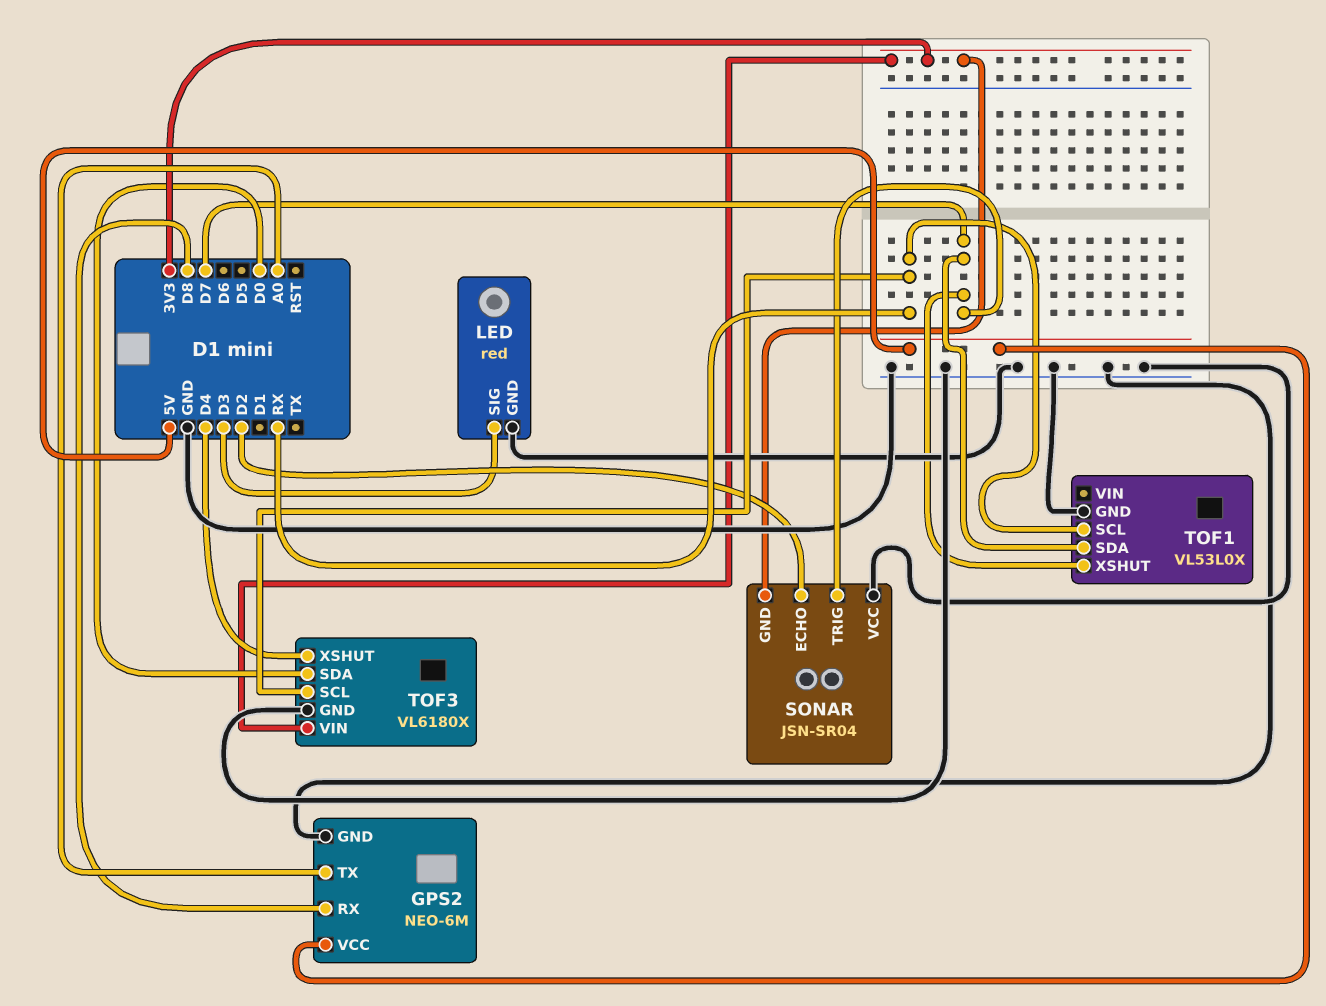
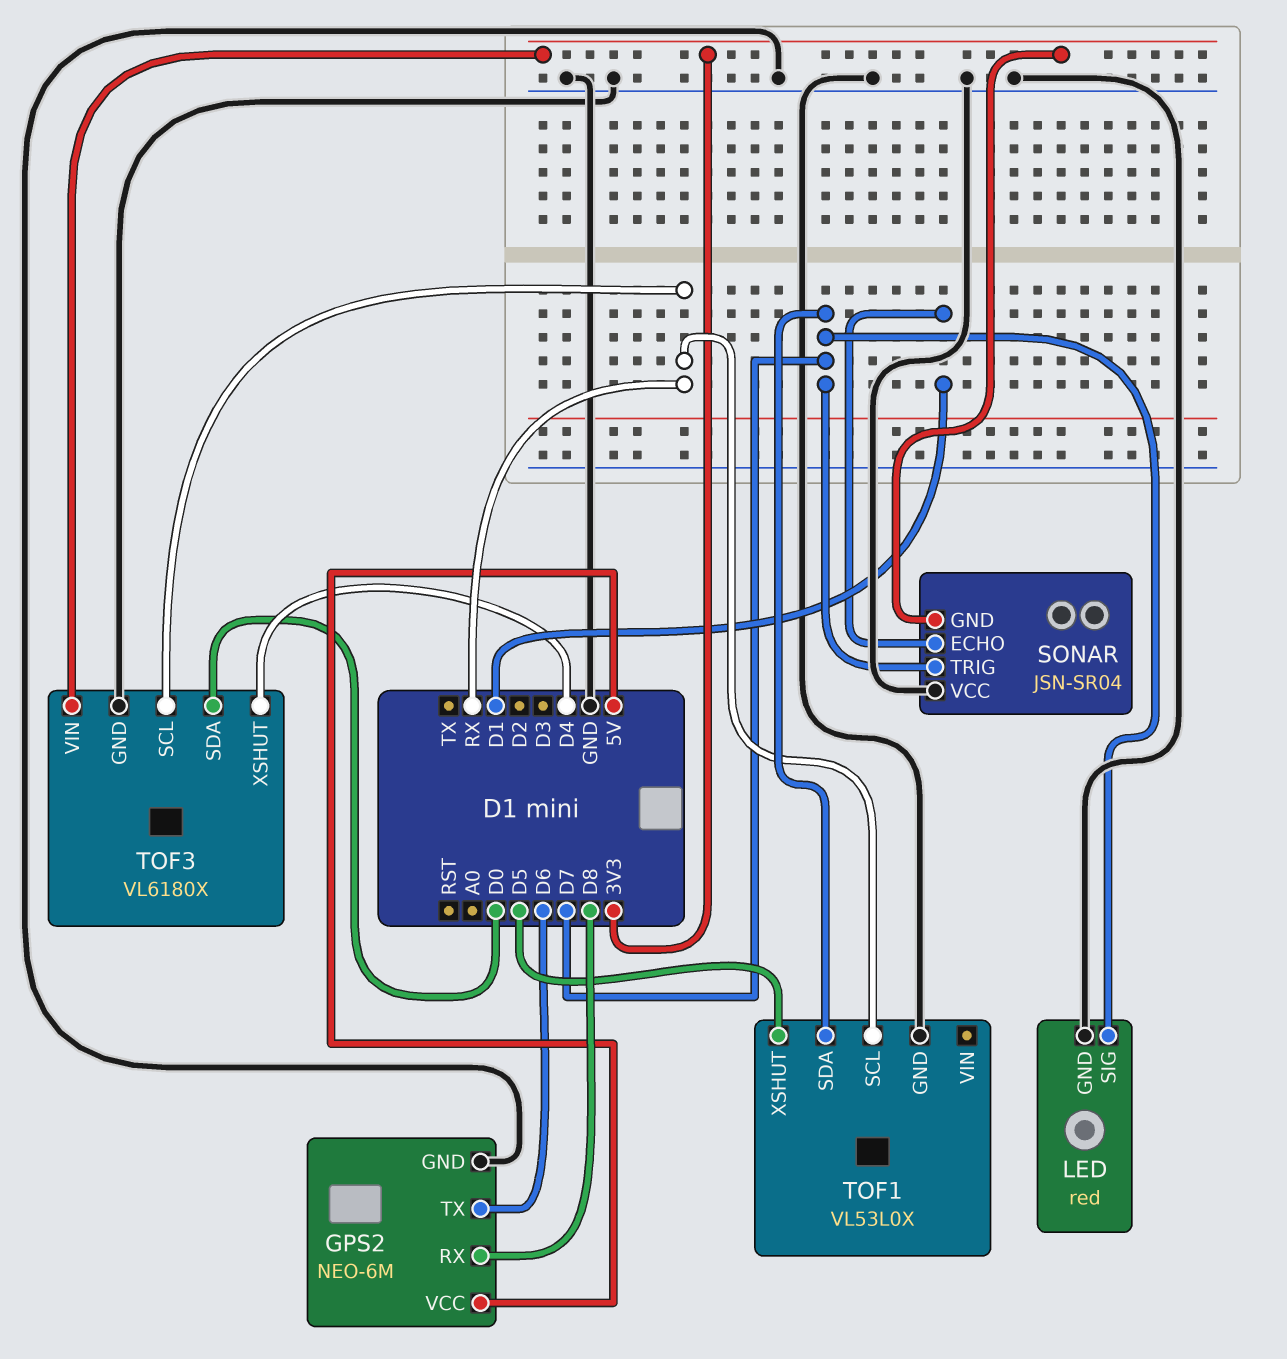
GPS2 pin TX: A0 -> D6
LED pin SIG: D3 -> D7
SONAR pin ECHO: D2 -> D1
TOF1 pin XSHUT: D7 -> D5

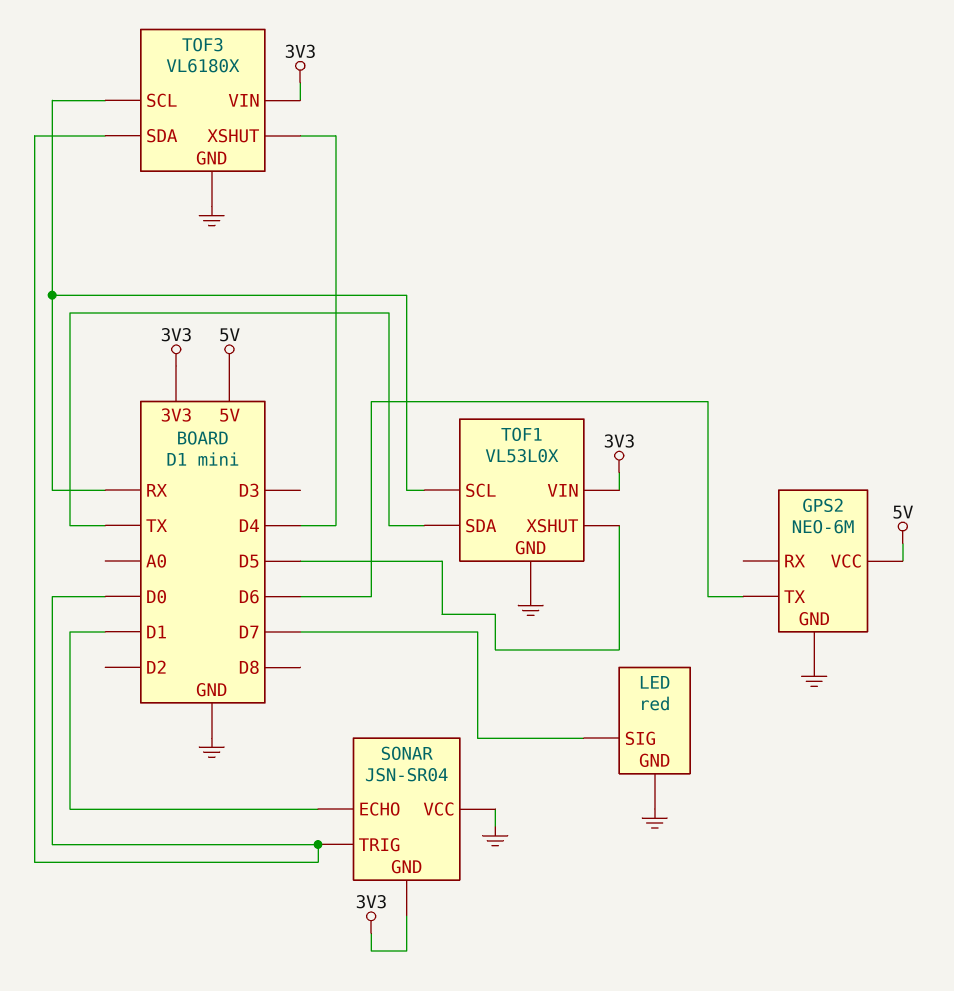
GPS2 pin RX: D8 -> none
SONAR pin TRIG: D7 -> D0
TOF1 pin SDA: D7 -> TX
TOF1 pin VIN: none -> 3V3

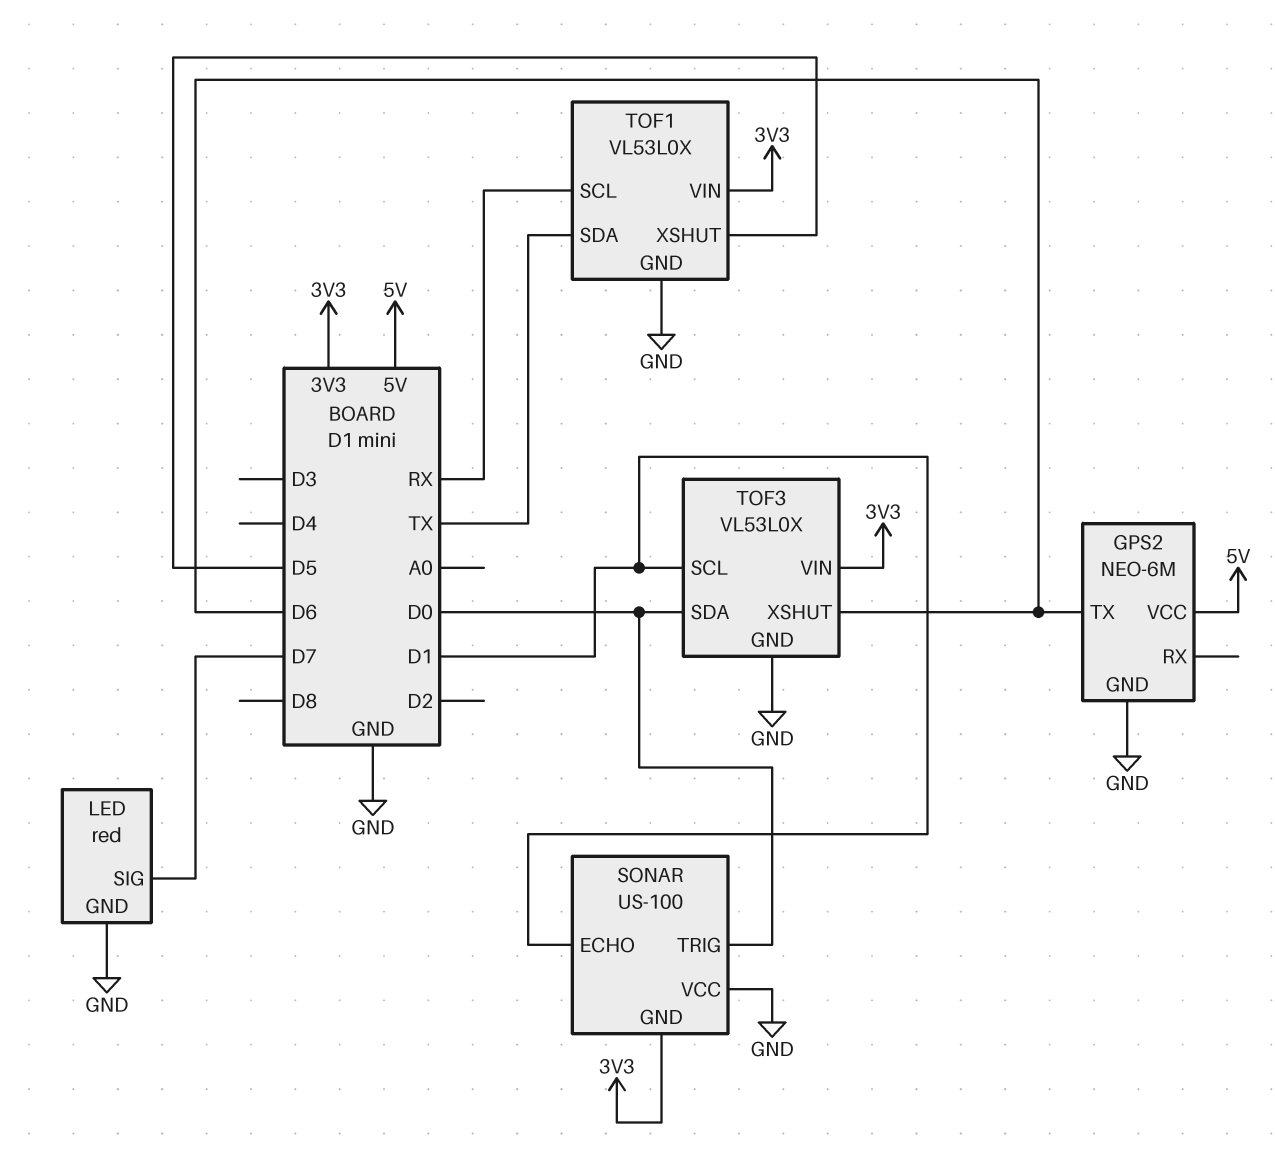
SONAR: JSN-SR04 -> US-100
TOF3: VL6180X -> VL53L0X
TOF3 pin SCL: RX -> D1
TOF3 pin XSHUT: D4 -> D6

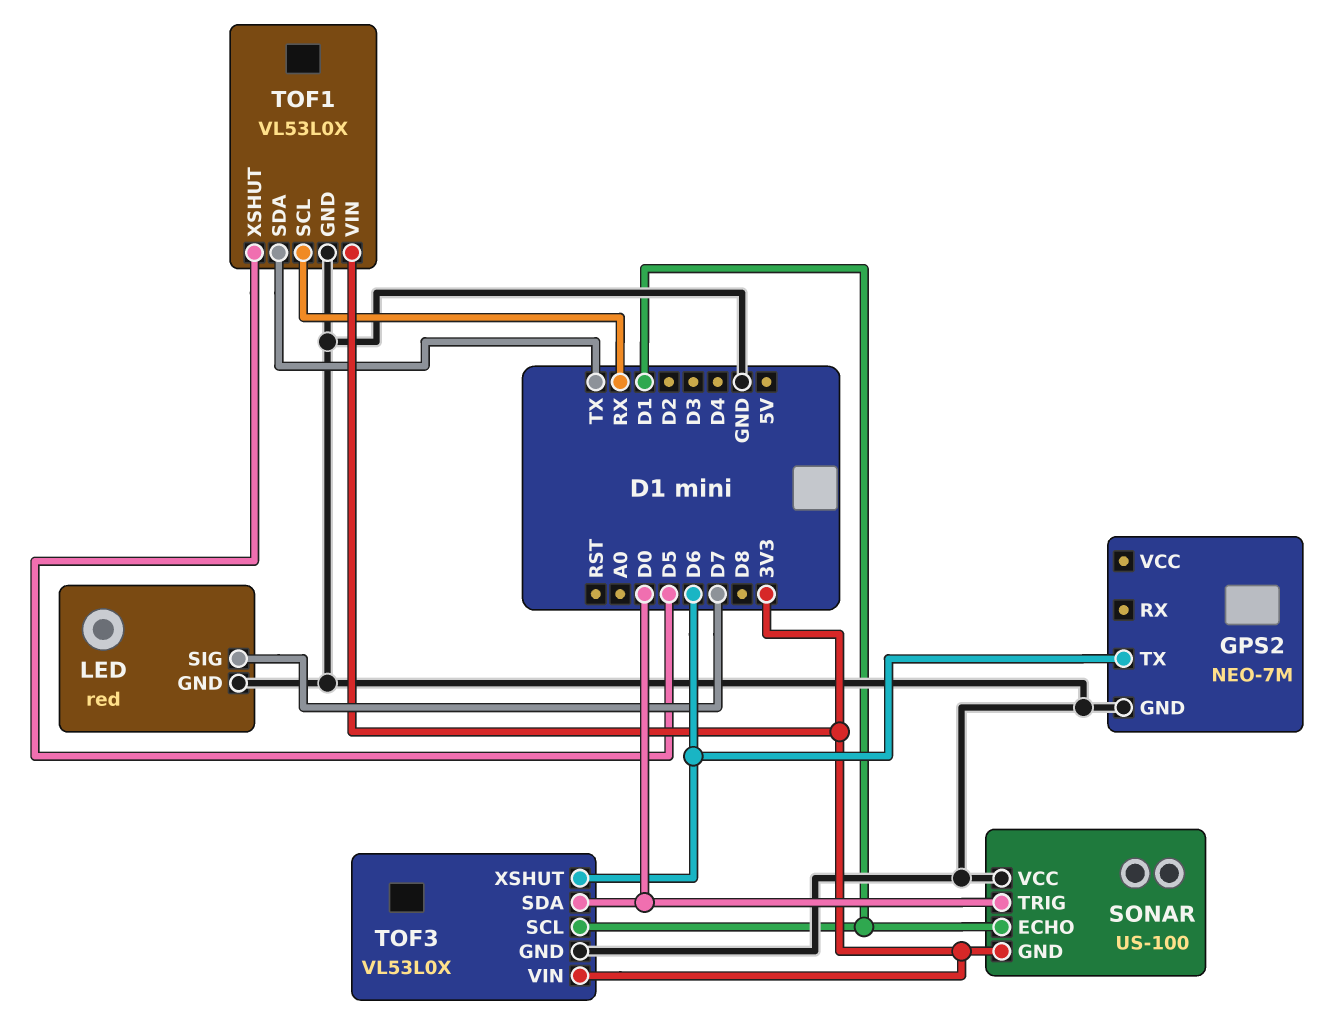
GPS2: NEO-6M -> NEO-7M
GPS2 pin VCC: 5V -> none

